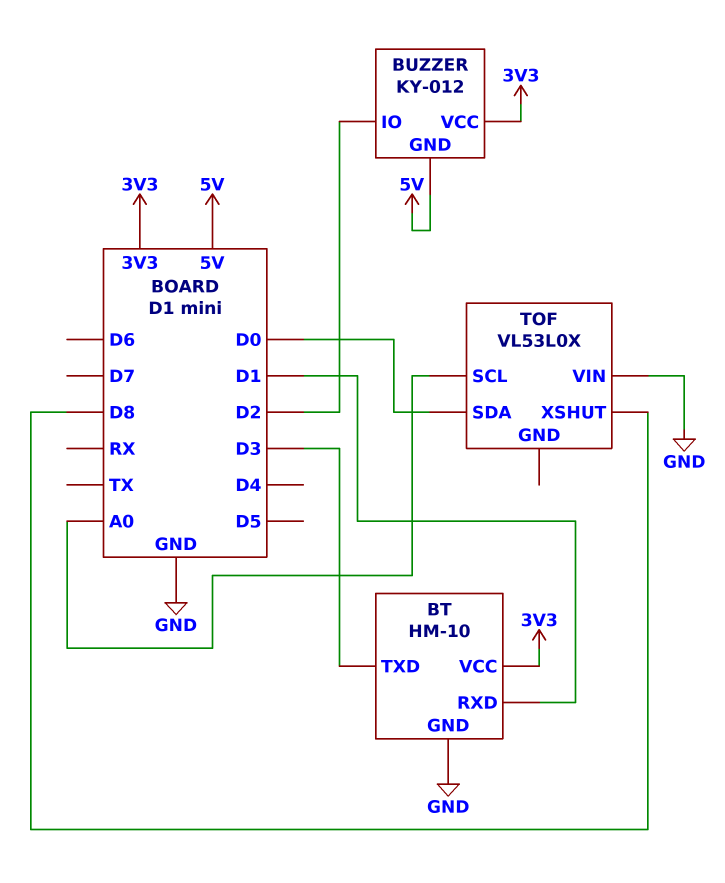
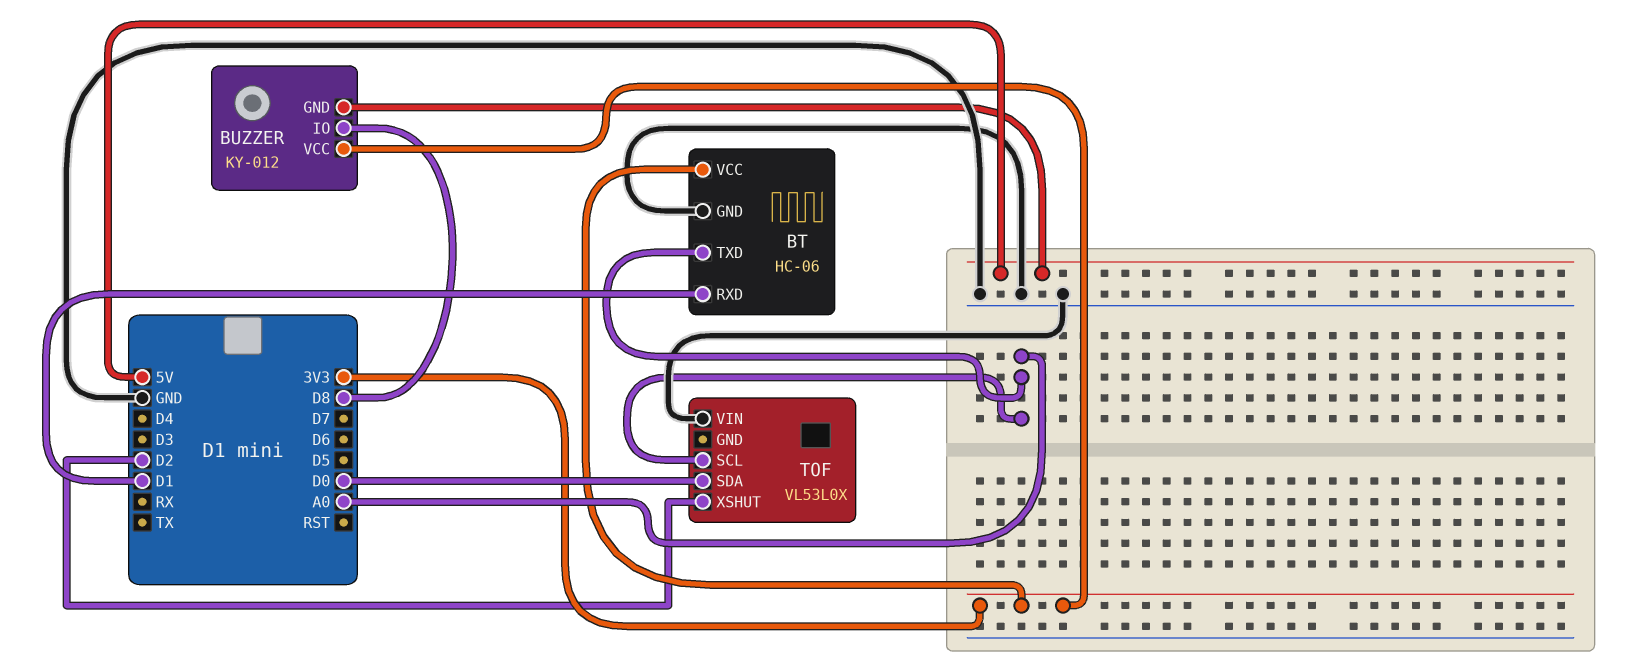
BT: HM-10 -> HC-06
BT pin TXD: D3 -> A0
BUZZER pin IO: D2 -> D8
TOF pin XSHUT: D8 -> D2

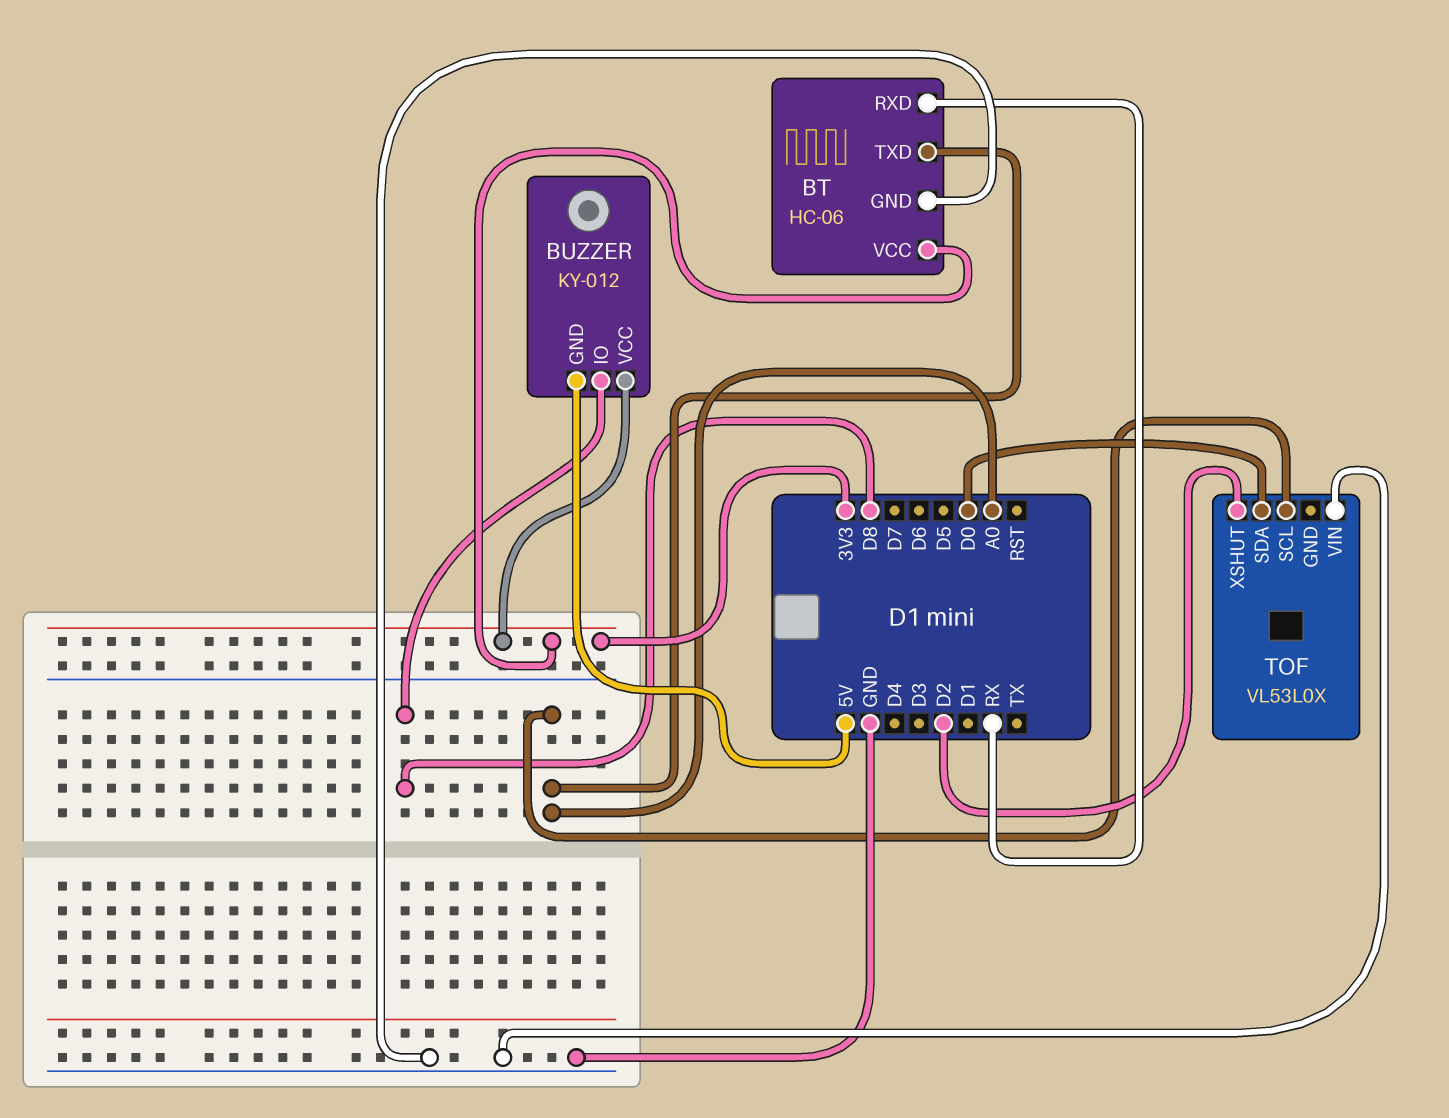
BT pin RXD: D1 -> RX

